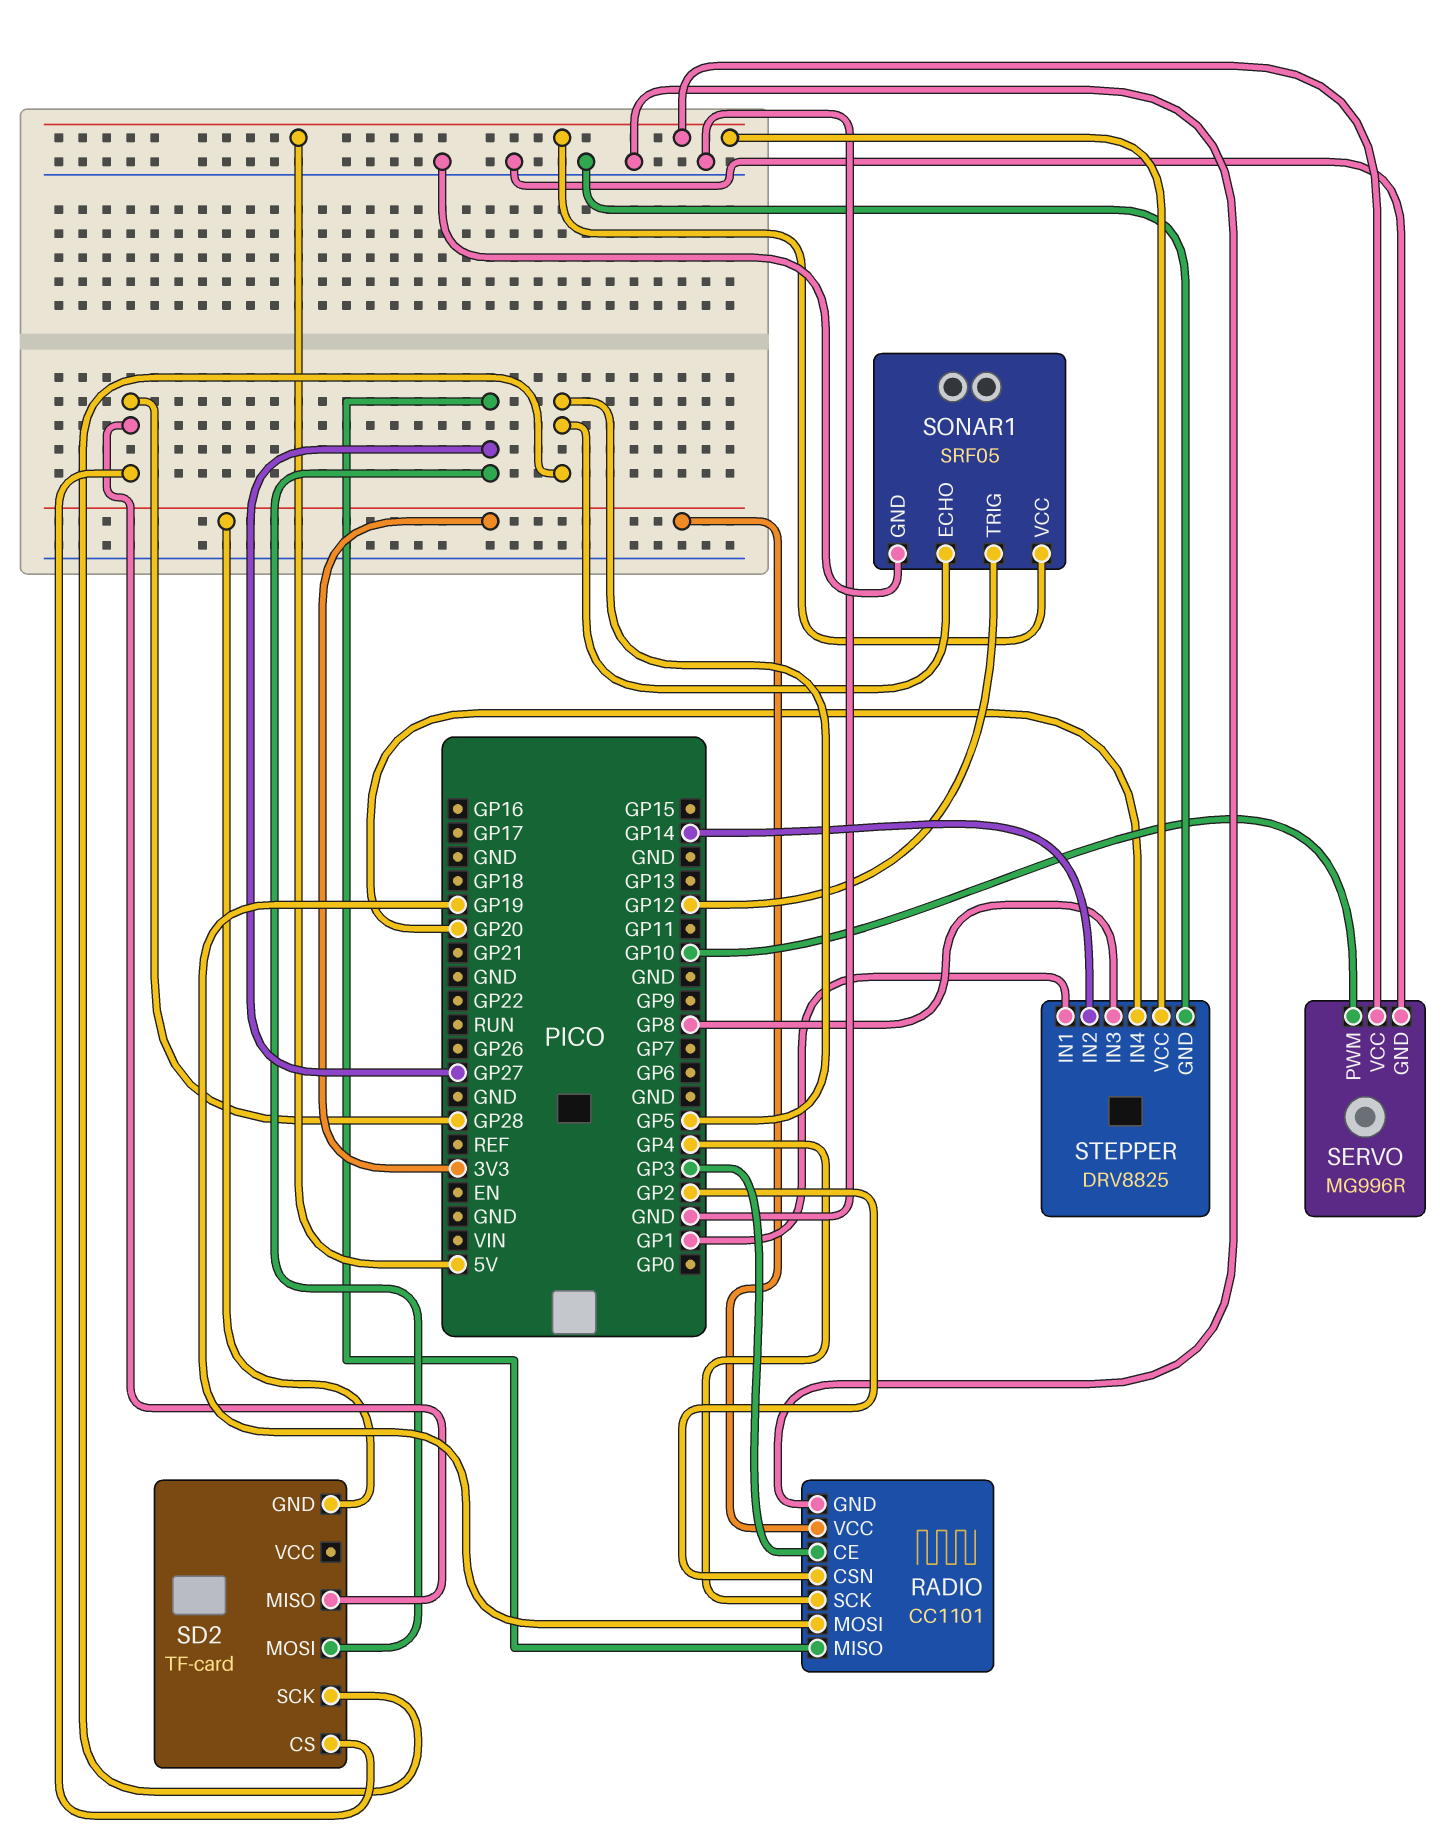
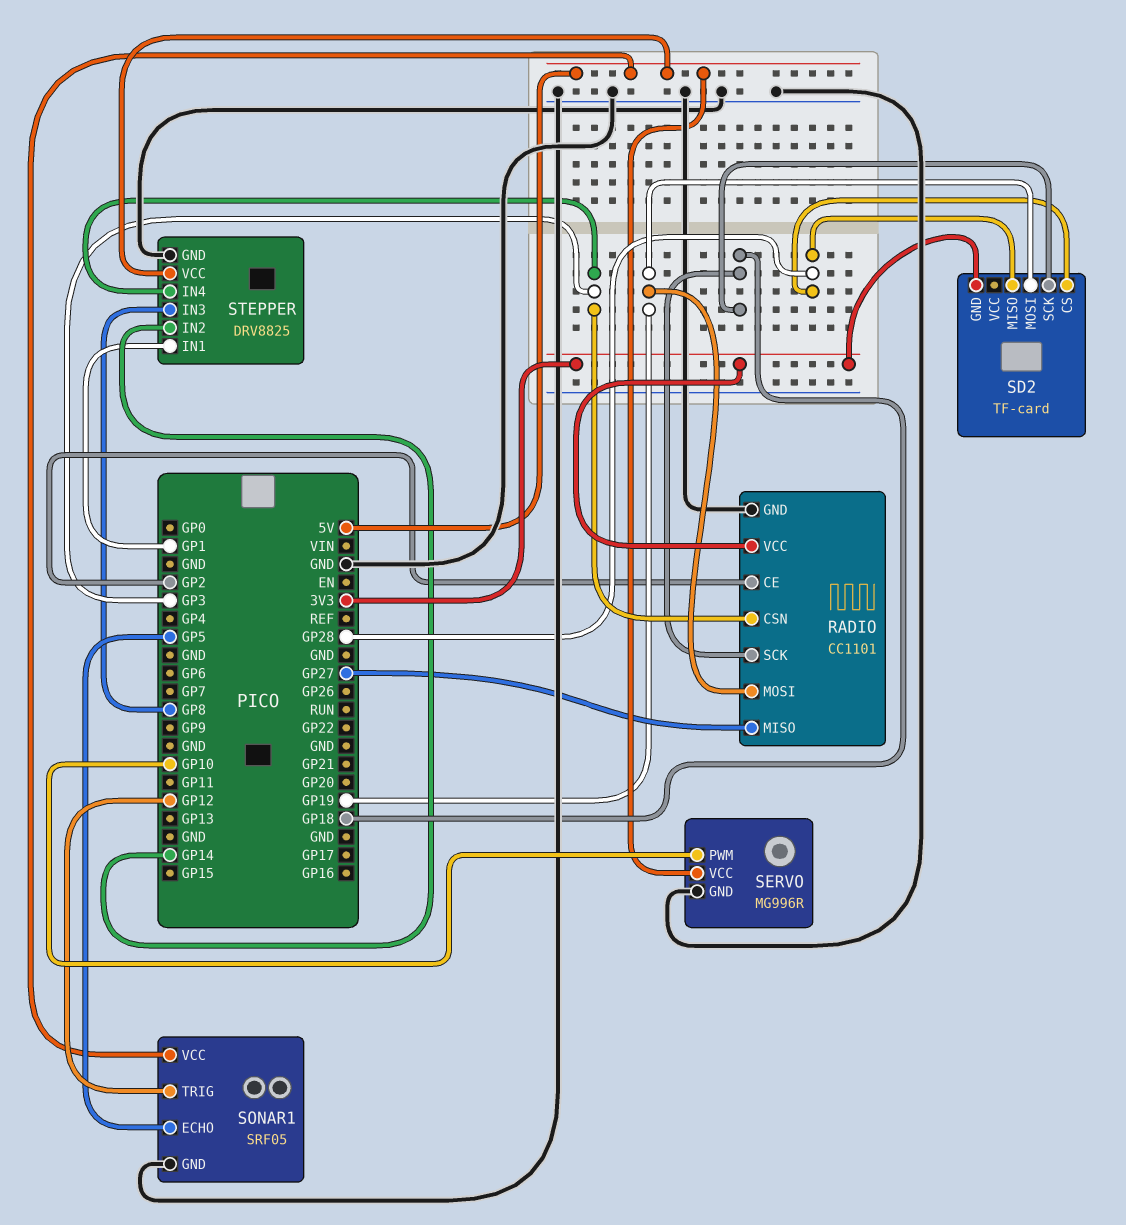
RADIO pin CE: GP3 -> GP2
RADIO pin CSN: GP2 -> GP3
RADIO pin SCK: GP4 -> GP18
SD2 pin MOSI: GP27 -> GP19
SD2 pin SCK: GP5 -> GP18
STEPPER pin IN4: GP20 -> GP3

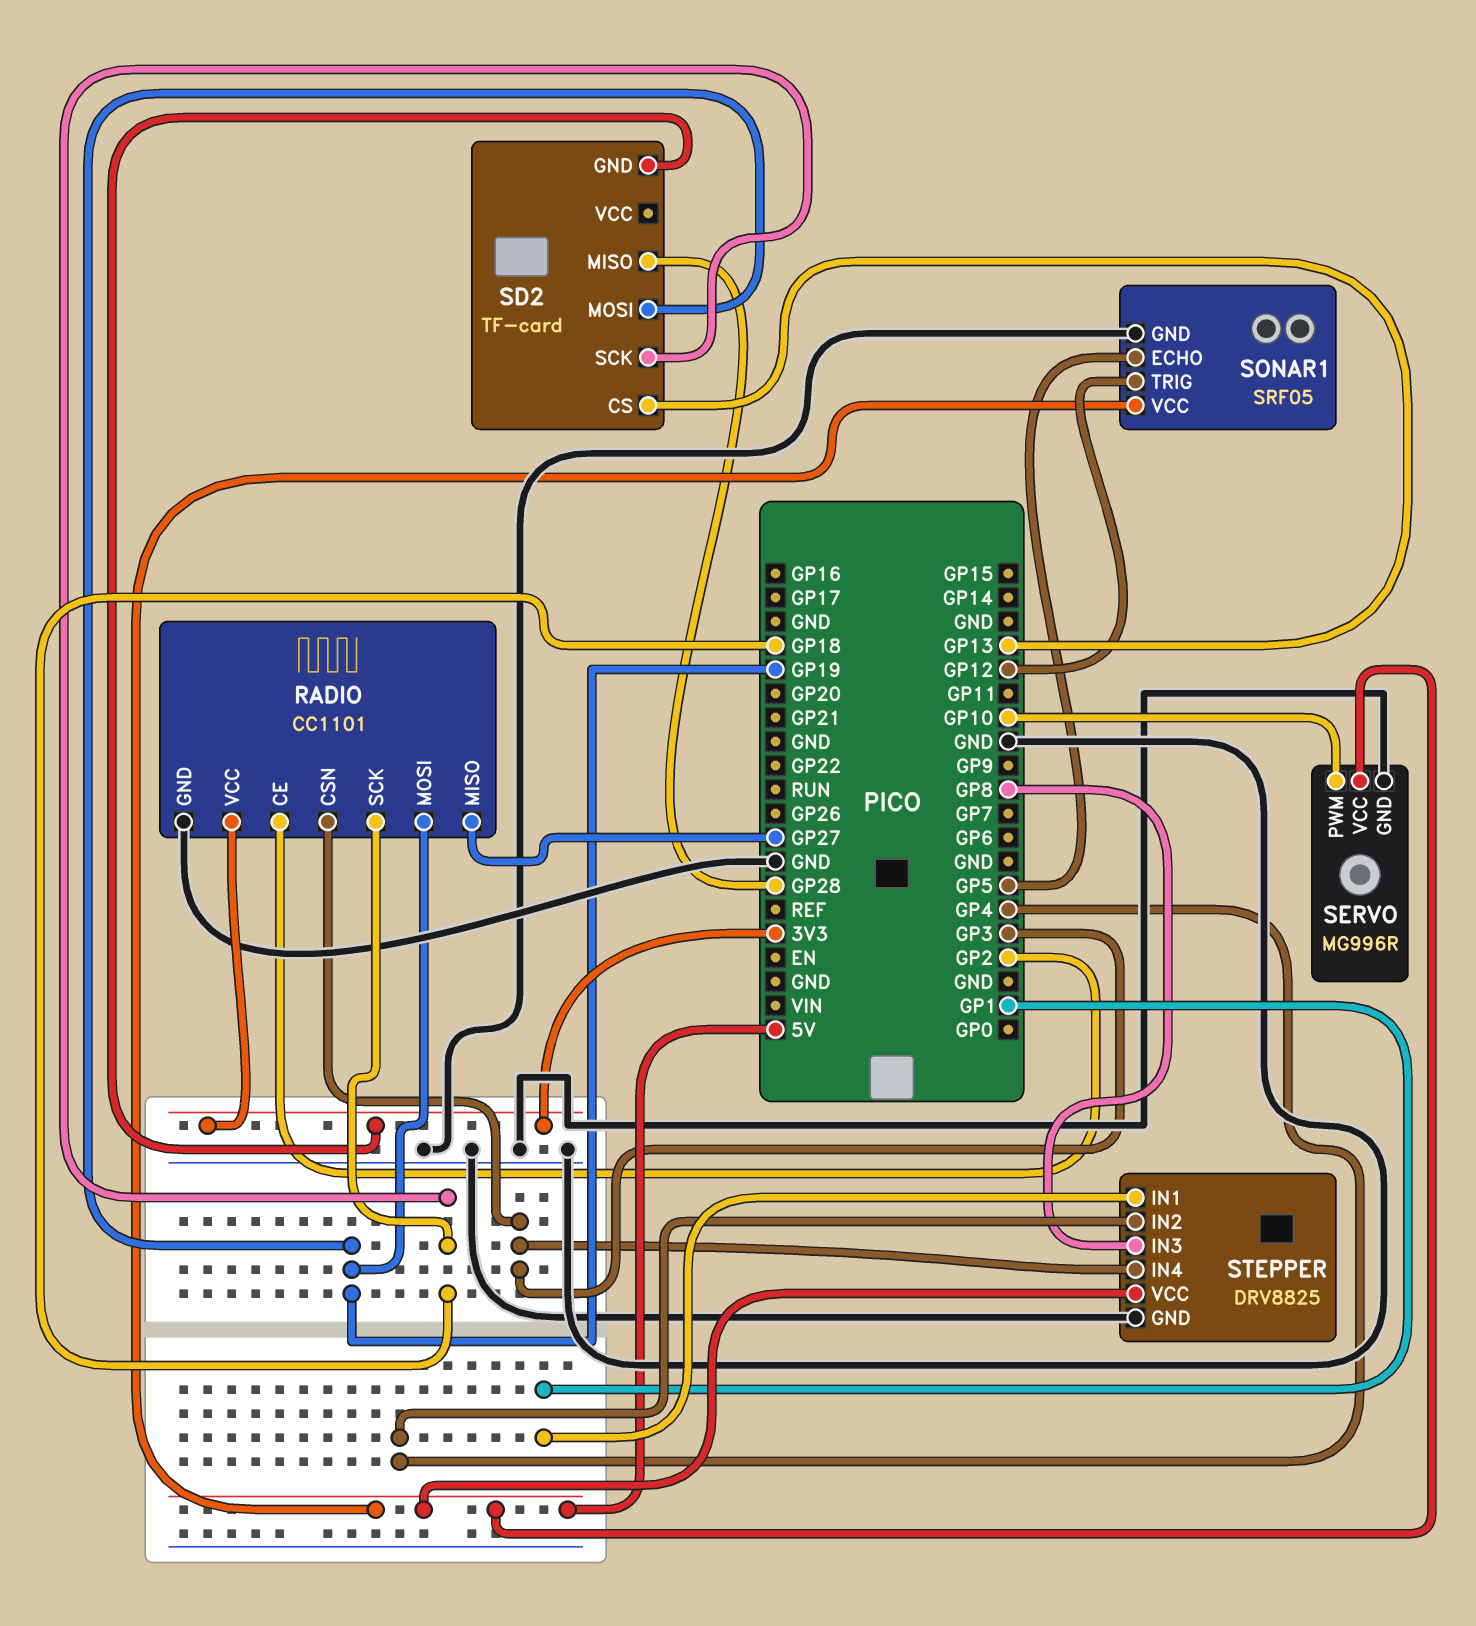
SD2 pin CS: GP28 -> GP13
STEPPER pin IN2: GP14 -> GP4

